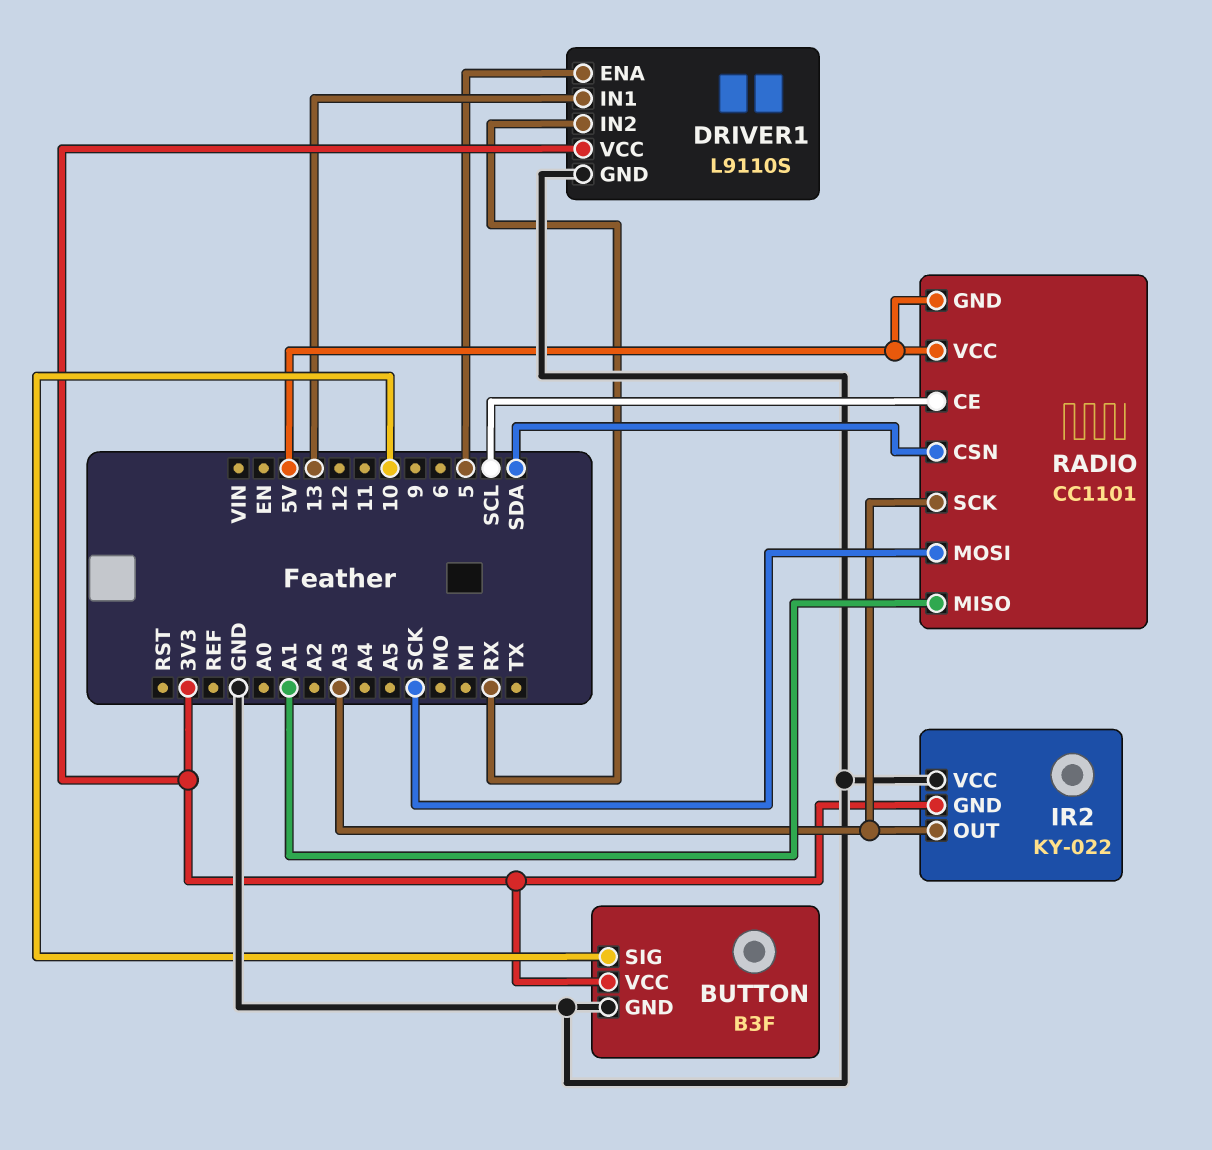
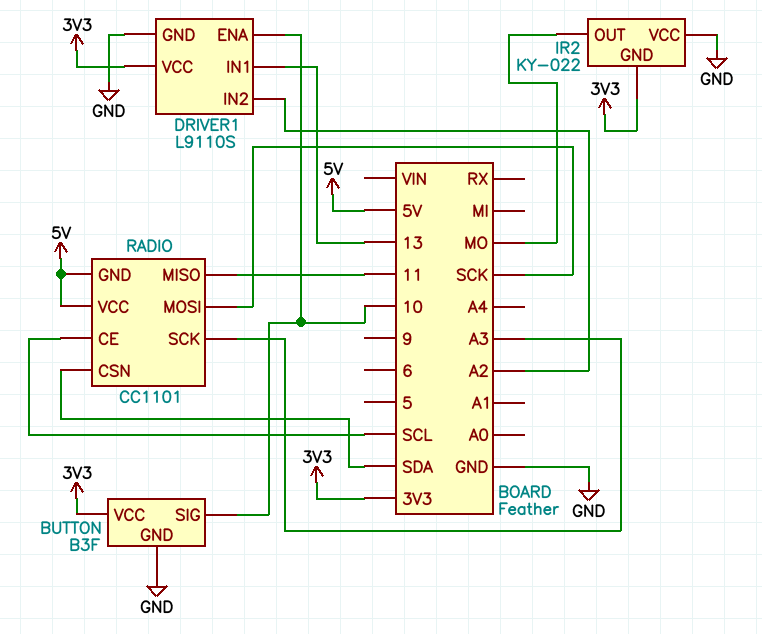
DRIVER1 pin ENA: 5 -> 10
DRIVER1 pin IN2: RX -> A2
IR2 pin OUT: A3 -> MO
RADIO pin MISO: A1 -> 11

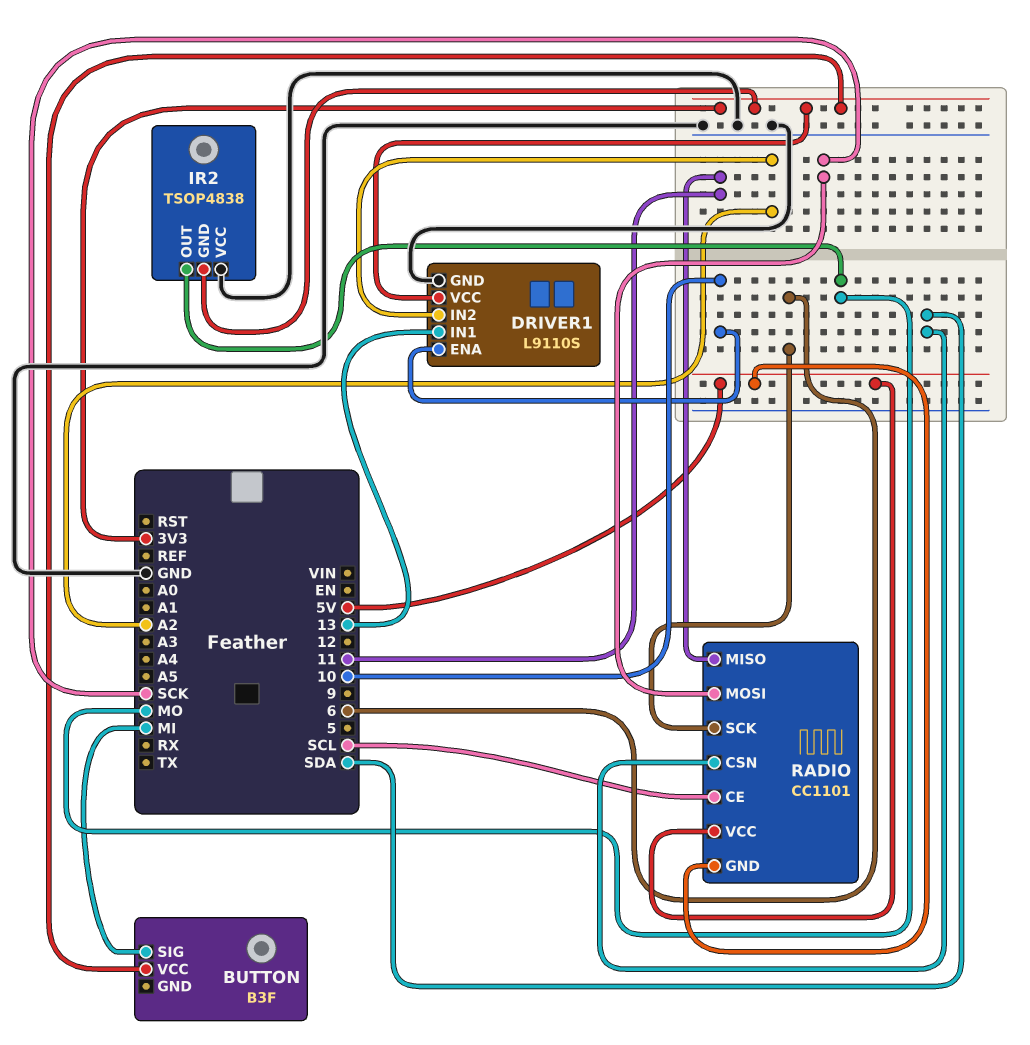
BUTTON pin GND: GND -> none
BUTTON pin SIG: 10 -> MI
IR2: KY-022 -> TSOP4838
RADIO pin SCK: A3 -> 6

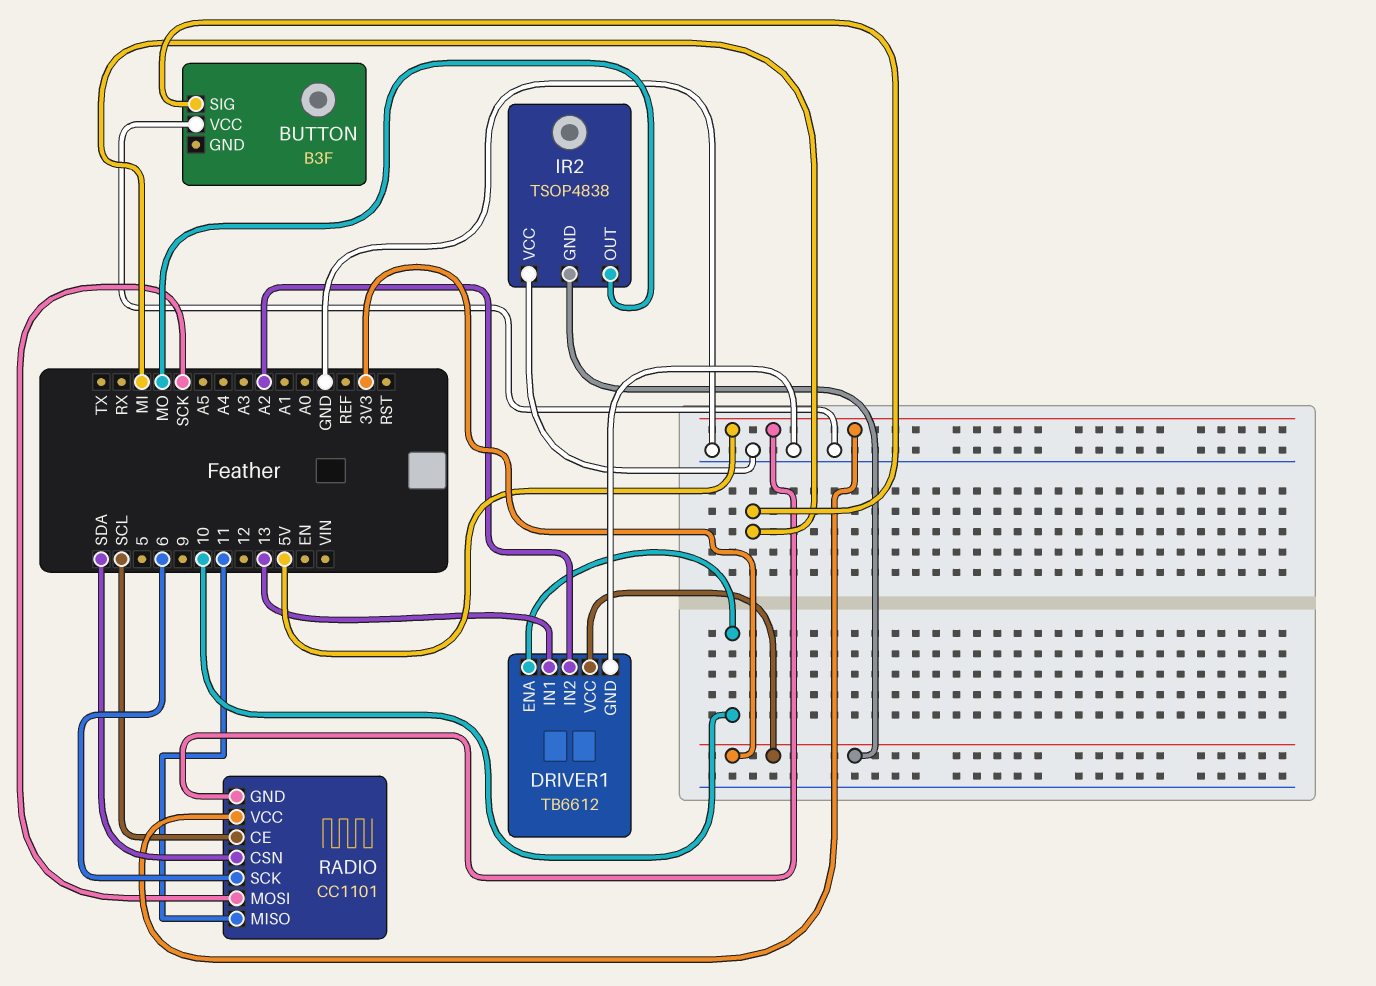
BUTTON pin VCC: 3V3 -> GND
DRIVER1: L9110S -> TB6612

